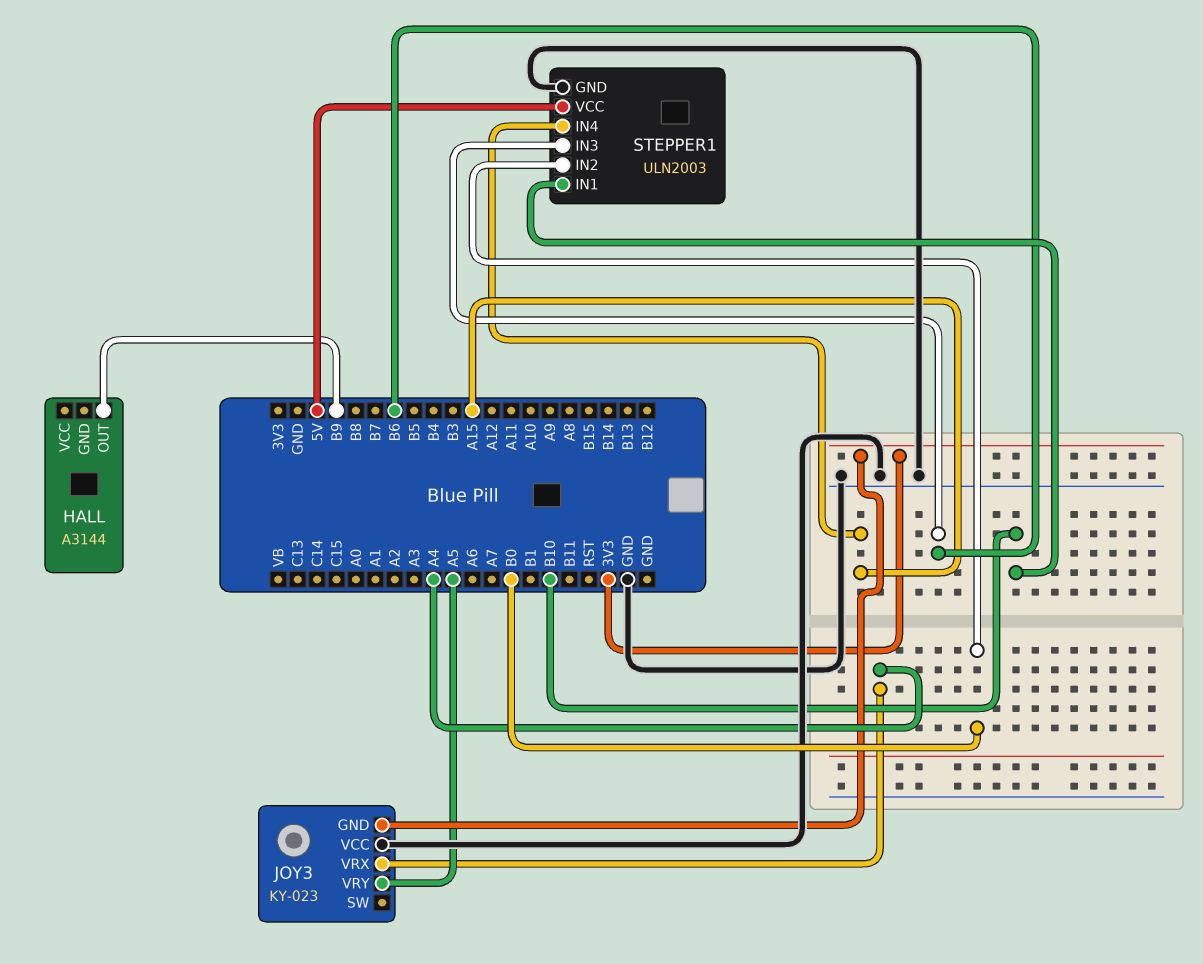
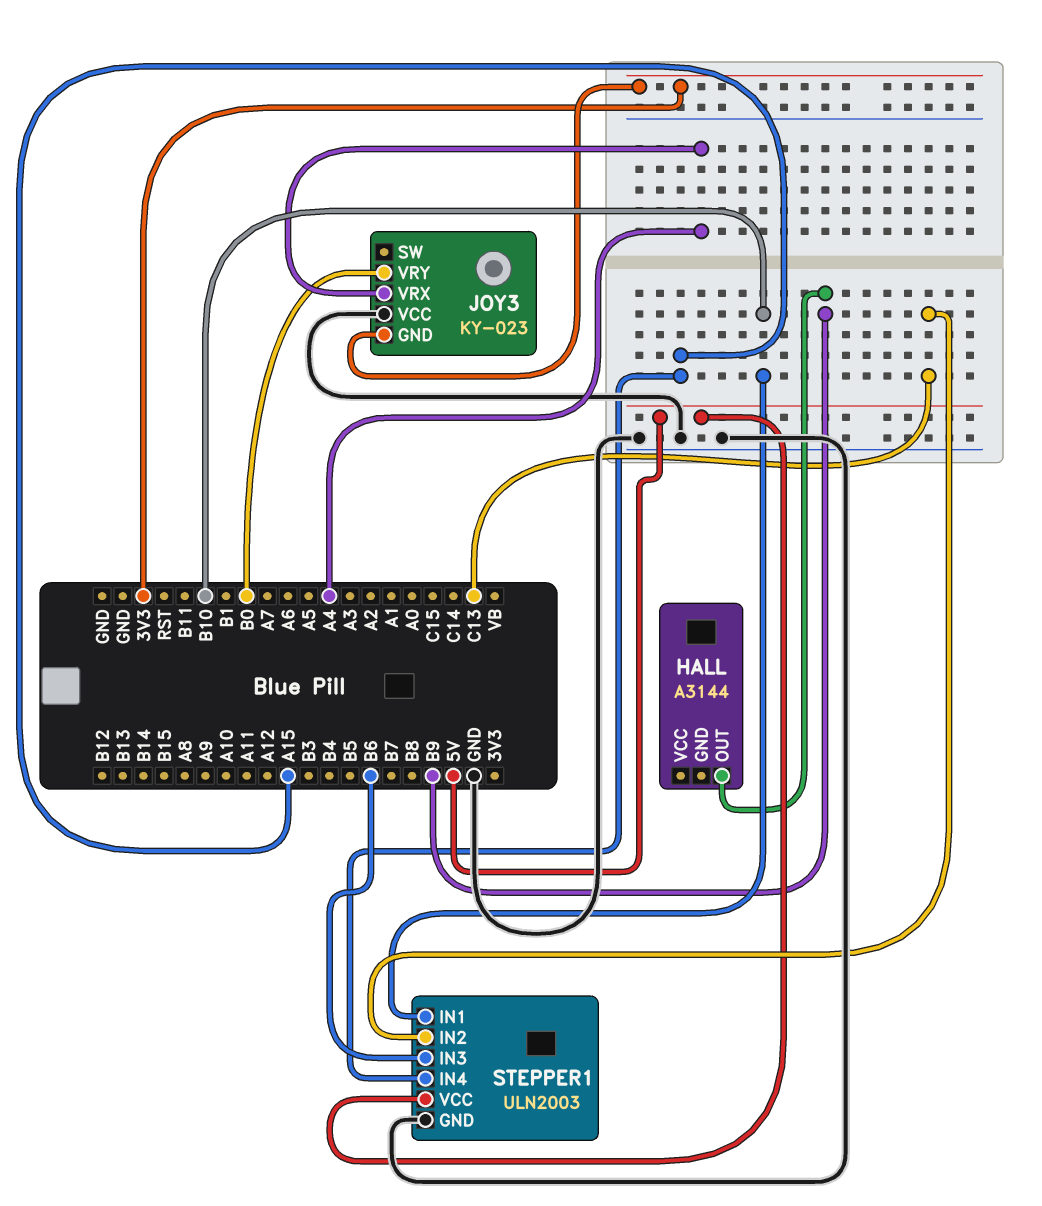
JOY3 pin VRY: A5 -> B0
STEPPER1 pin IN2: B0 -> C13

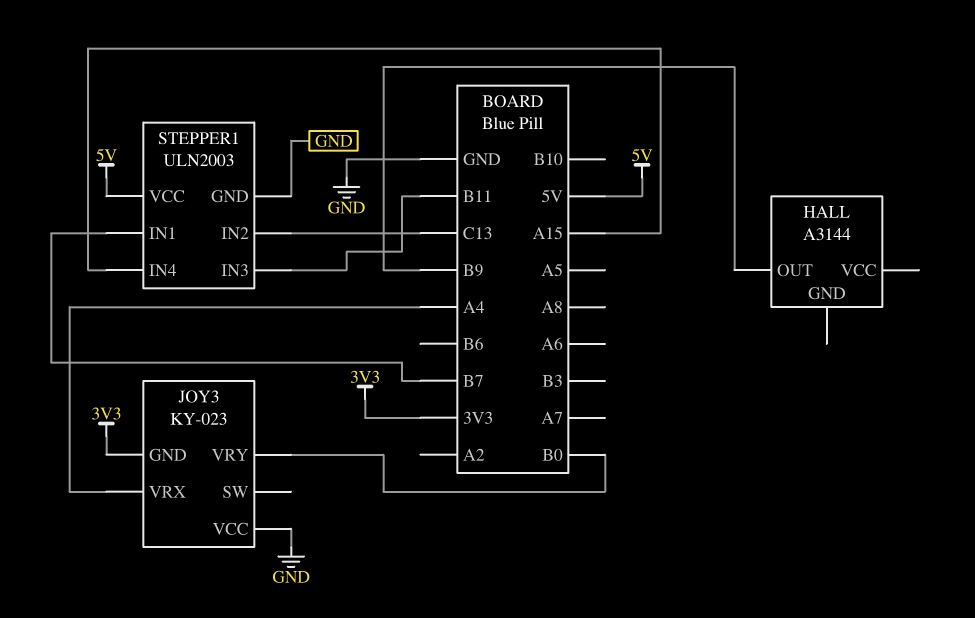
STEPPER1 pin IN1: B10 -> B7
STEPPER1 pin IN3: B6 -> B11

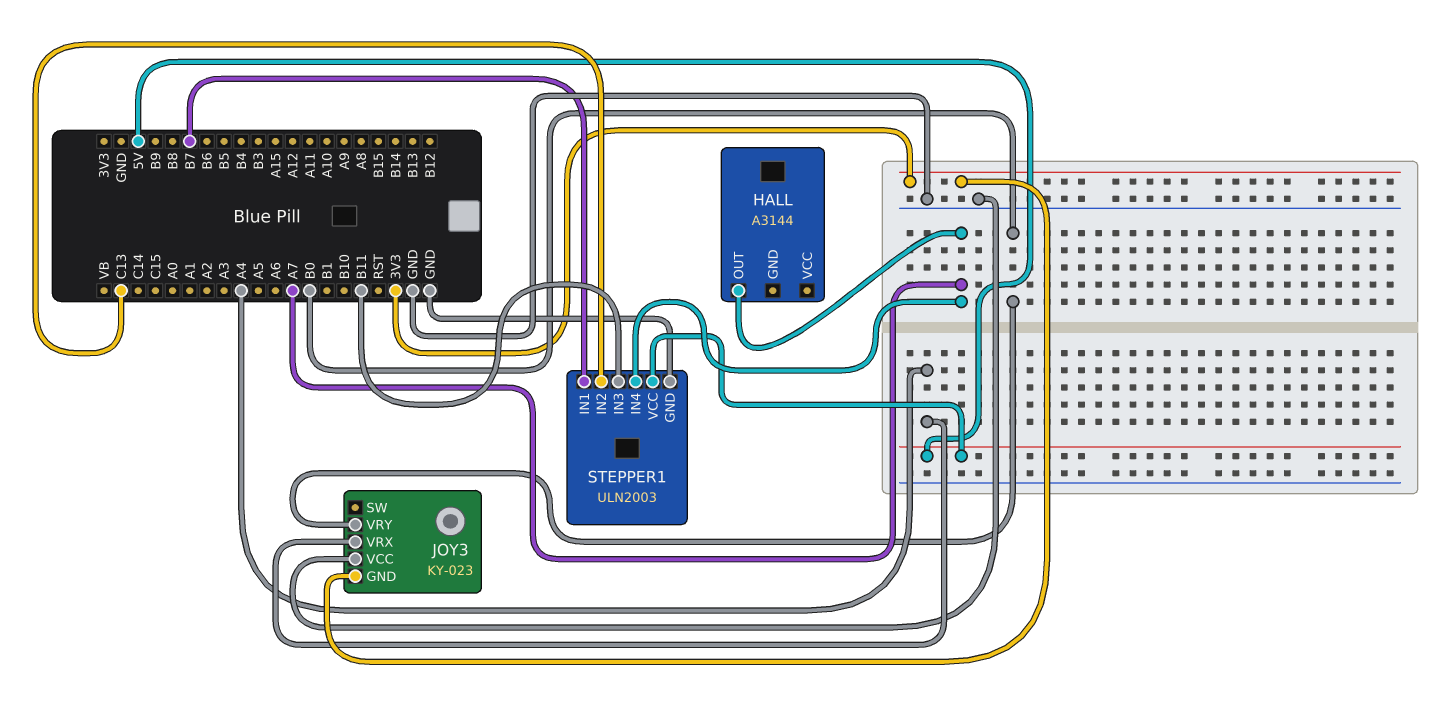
HALL pin OUT: B9 -> A7
STEPPER1 pin IN4: A15 -> A7

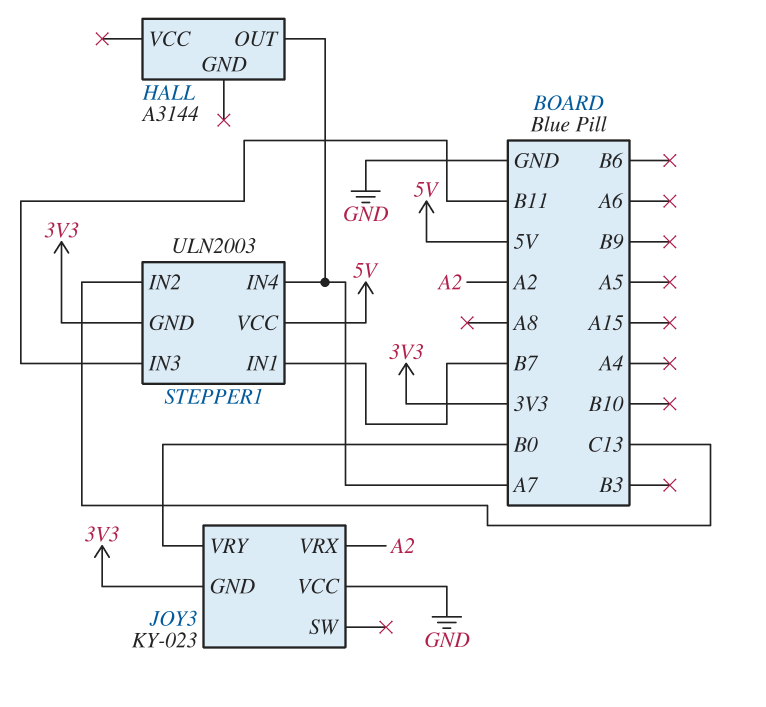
JOY3 pin VRX: A4 -> A2
STEPPER1 pin GND: GND -> 3V3

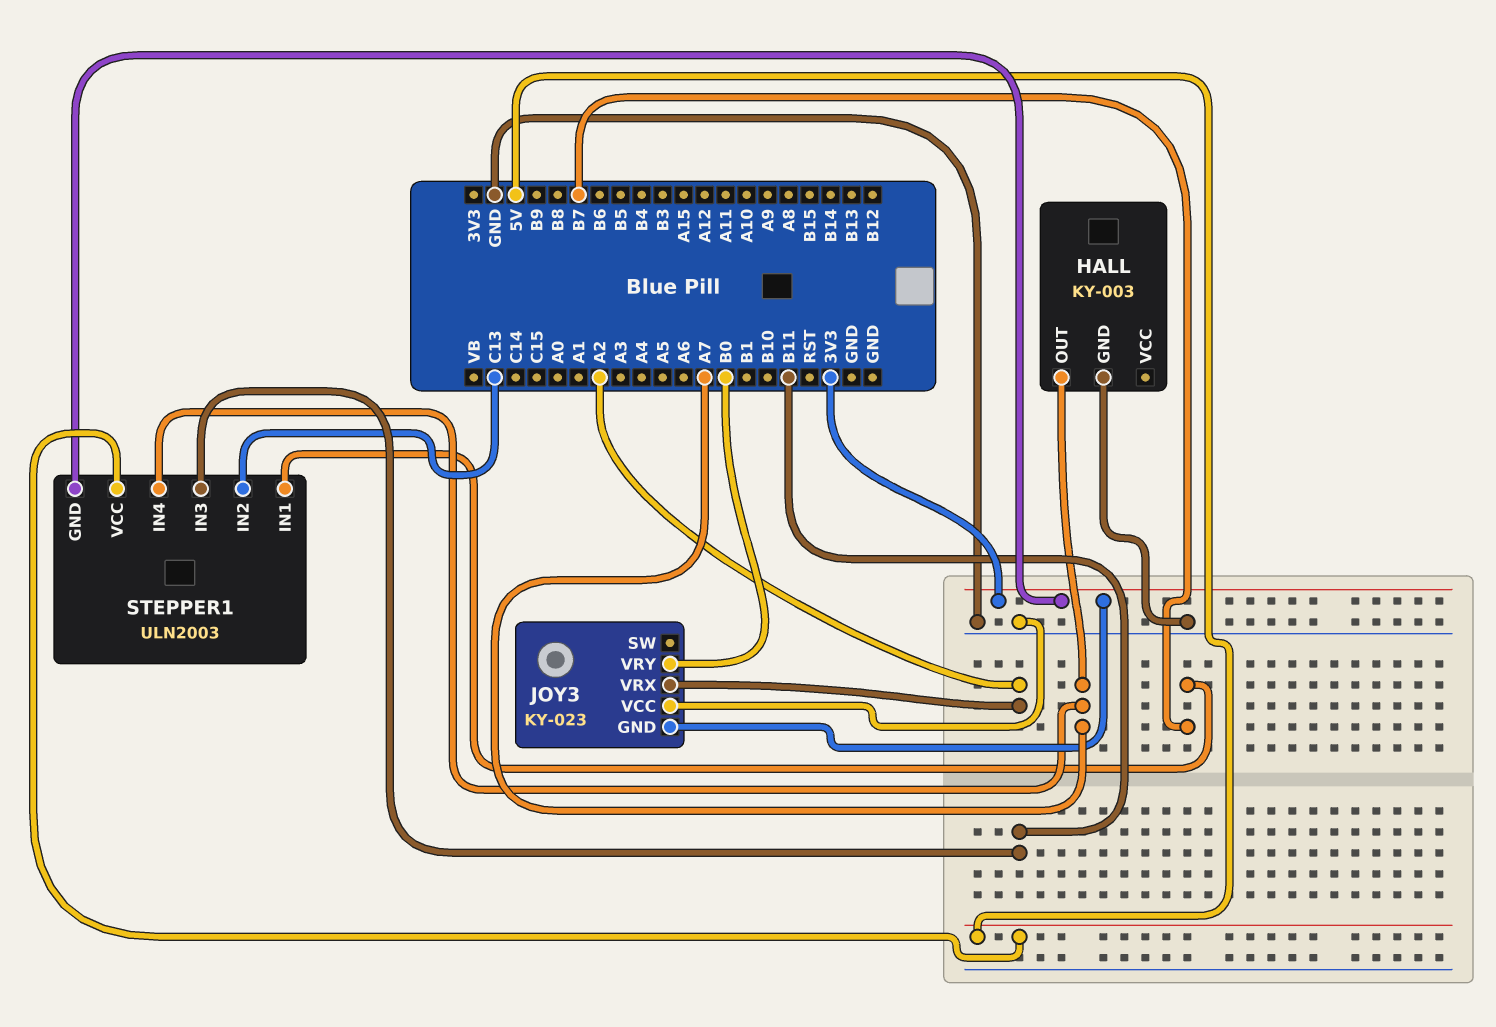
HALL: A3144 -> KY-003
HALL pin GND: none -> GND

